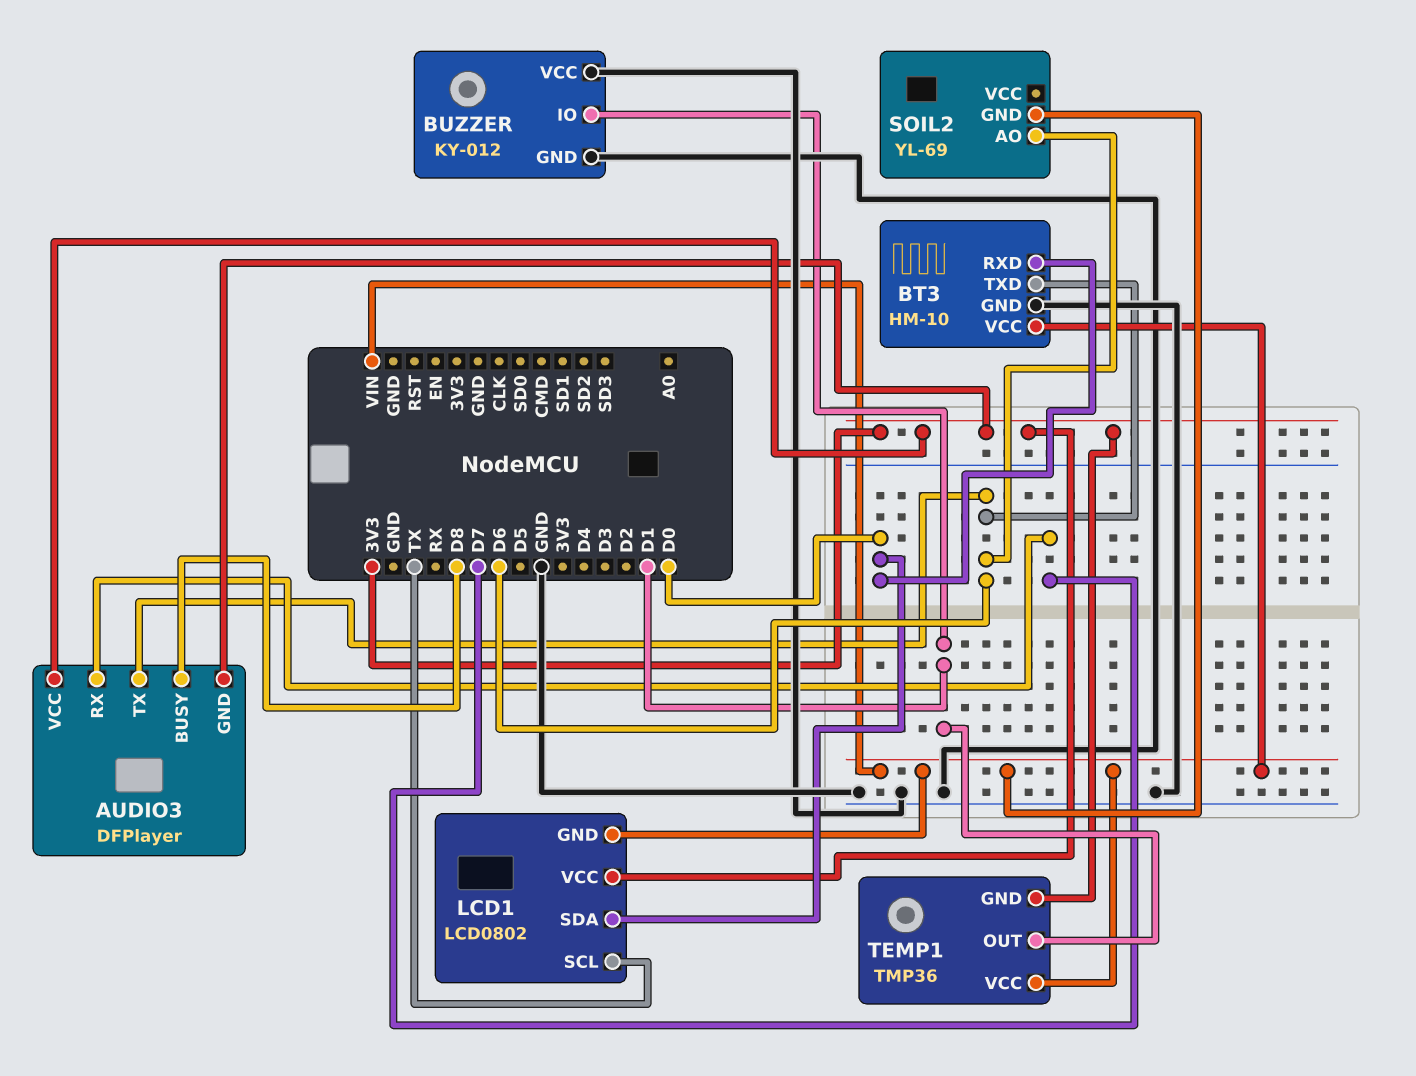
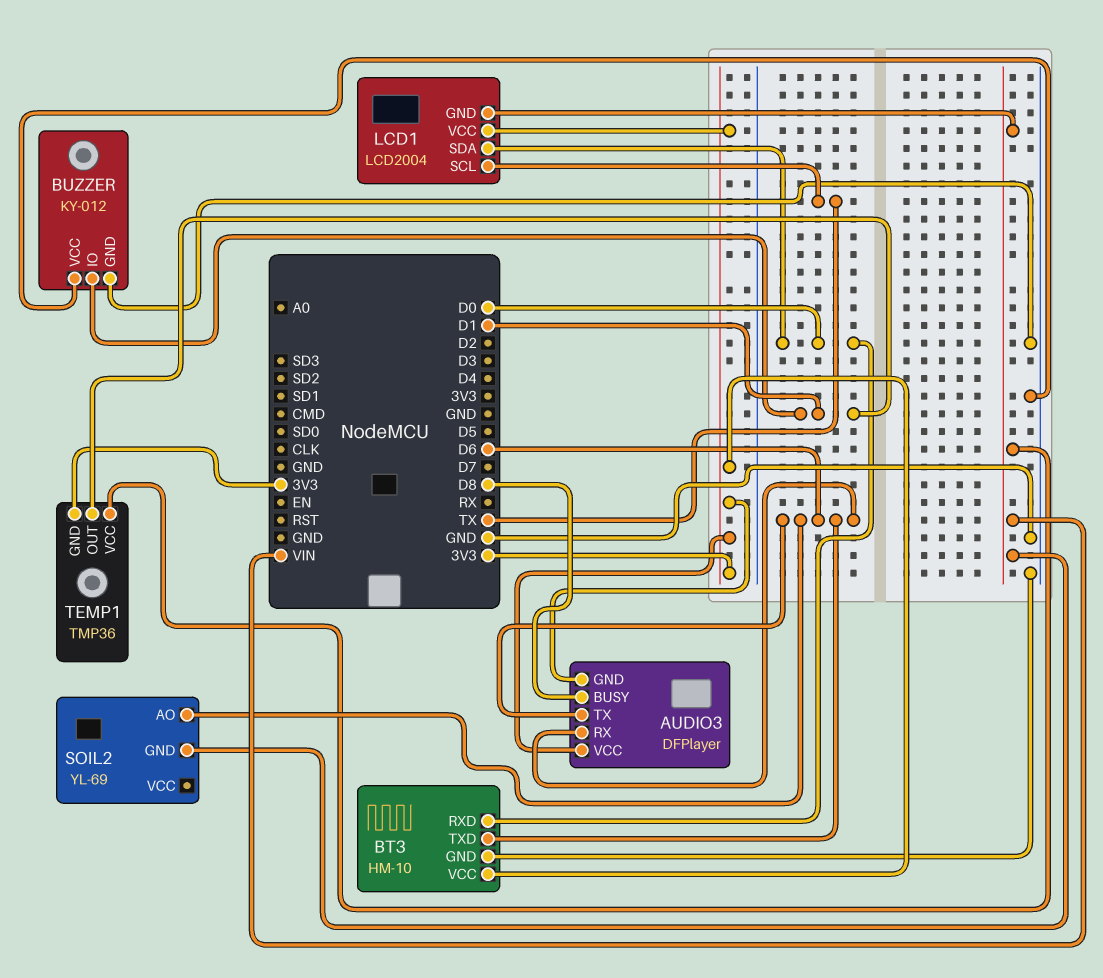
AUDIO3 pin RX: D7 -> D6
BT3 pin VCC: VIN -> 3V3
LCD1: LCD0802 -> LCD2004

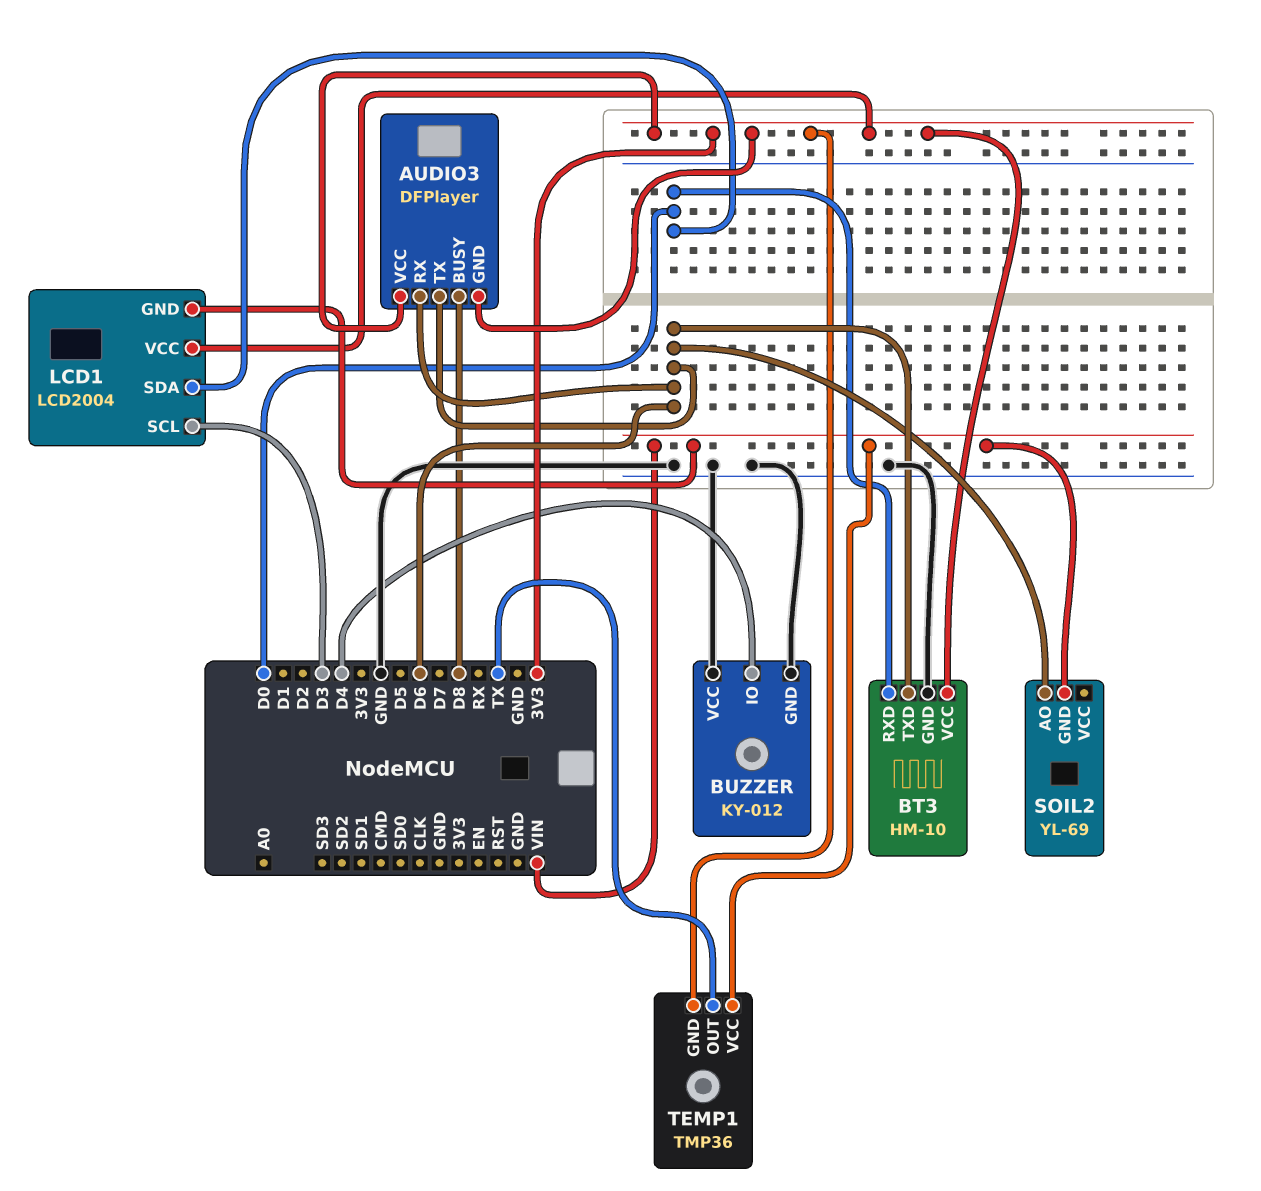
BUZZER pin IO: D1 -> D4
LCD1 pin SCL: TX -> D3
TEMP1 pin OUT: D1 -> TX

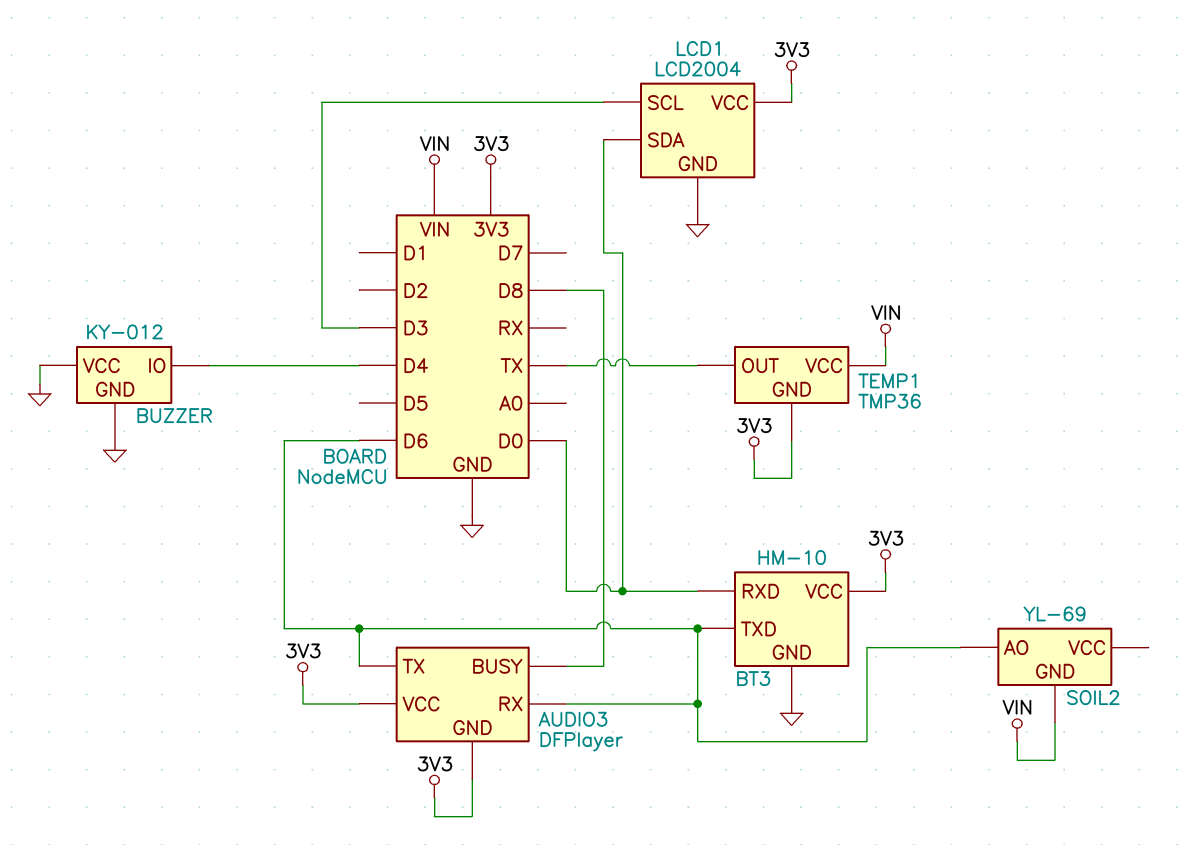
LCD1 pin GND: VIN -> GND

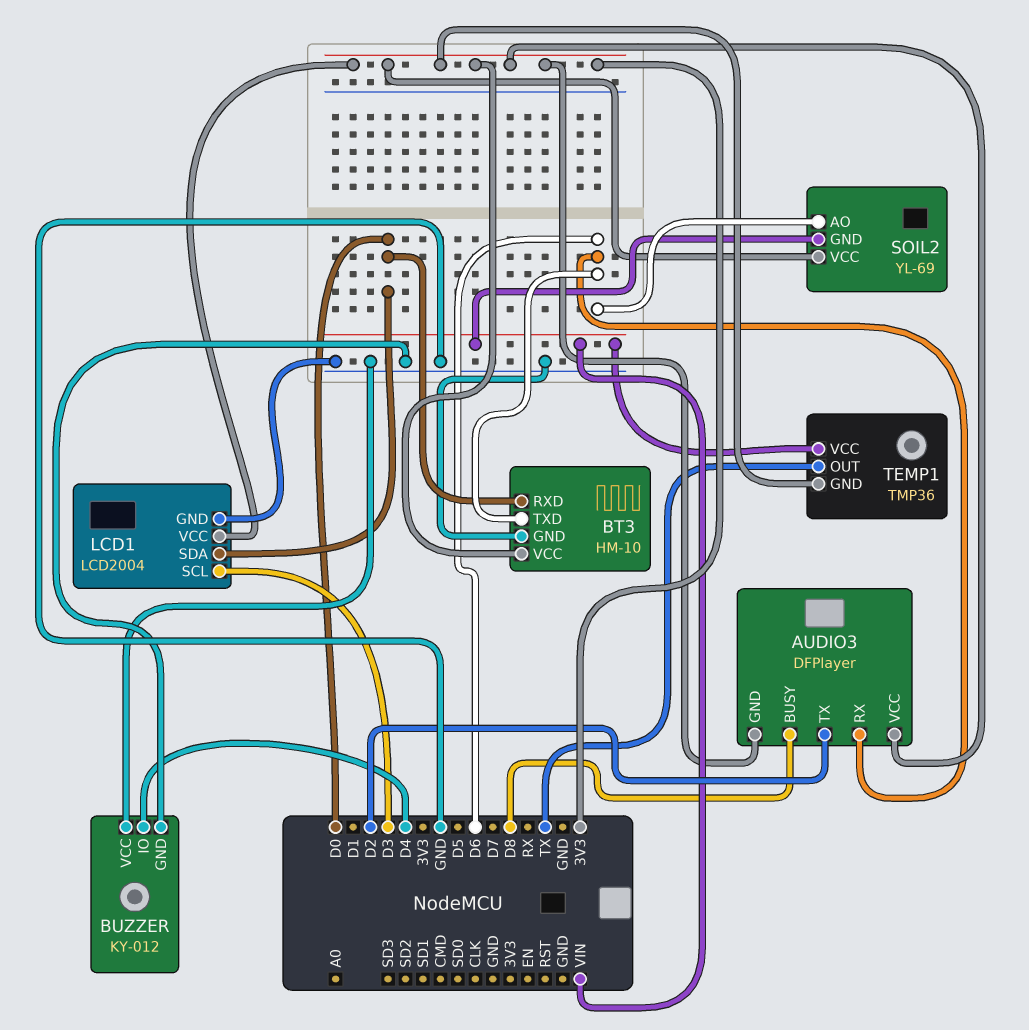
AUDIO3 pin TX: D6 -> D2
SOIL2 pin VCC: none -> 3V3

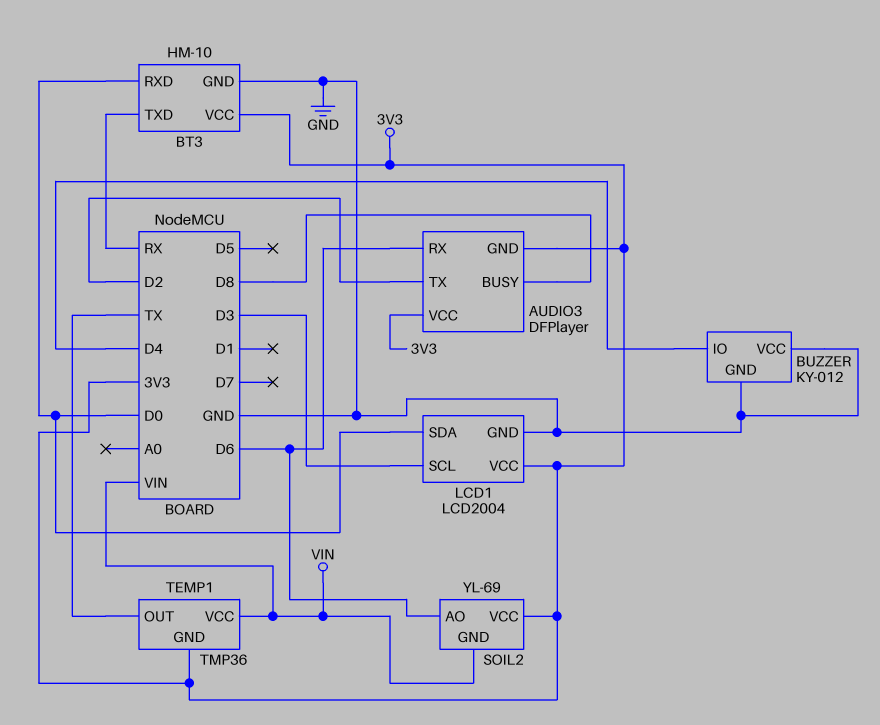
BT3 pin TXD: D6 -> RX

